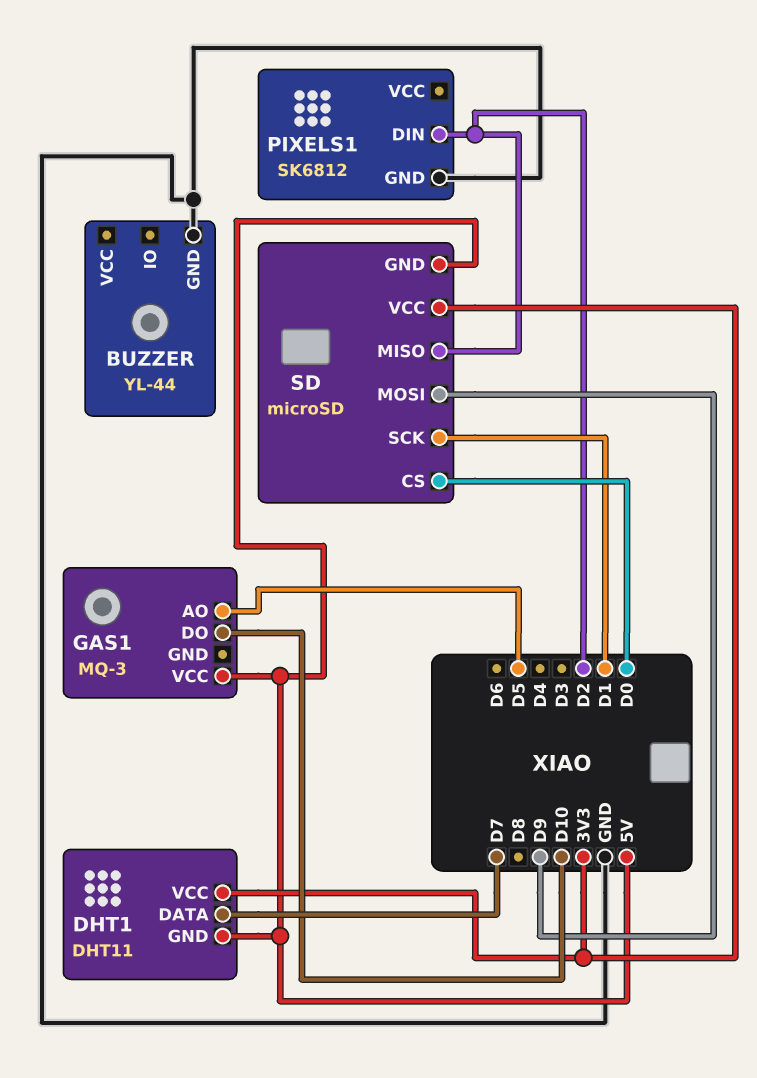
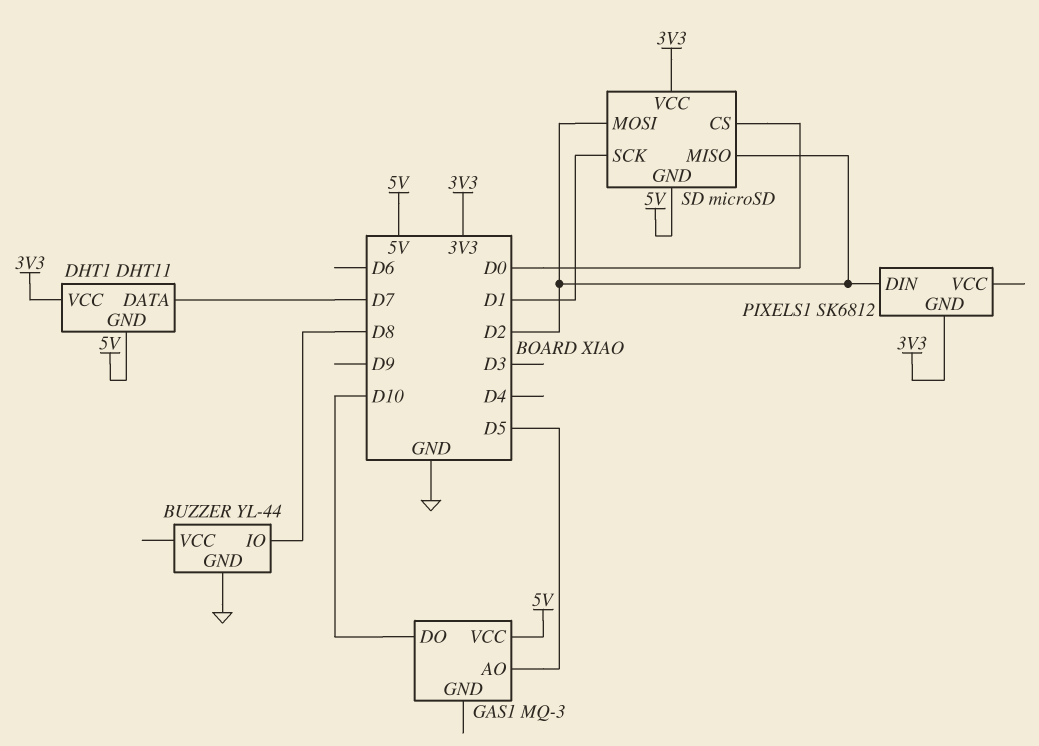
BUZZER pin IO: none -> D8
PIXELS1 pin GND: GND -> 3V3
SD pin MOSI: D9 -> D2

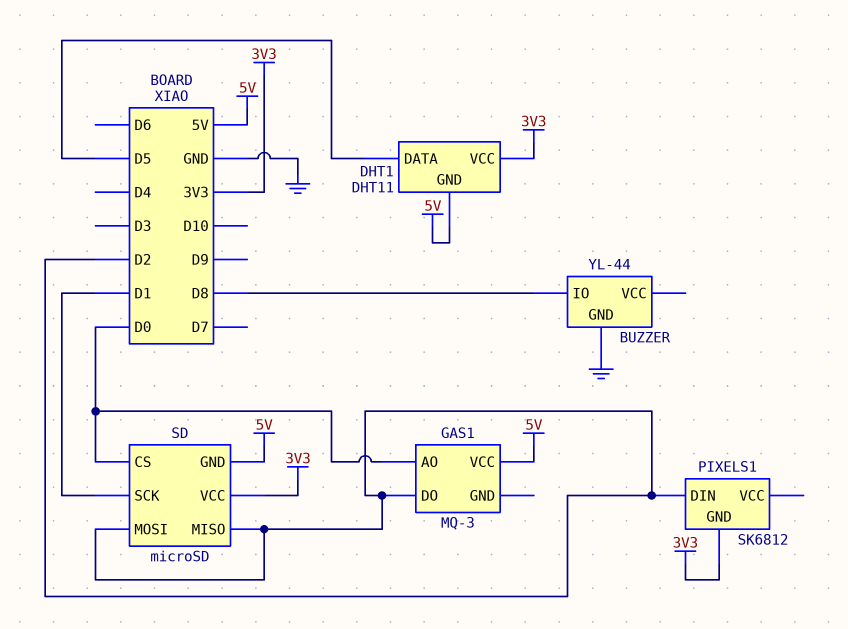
DHT1 pin DATA: D7 -> D5
GAS1 pin AO: D5 -> D0
GAS1 pin DO: D10 -> D2

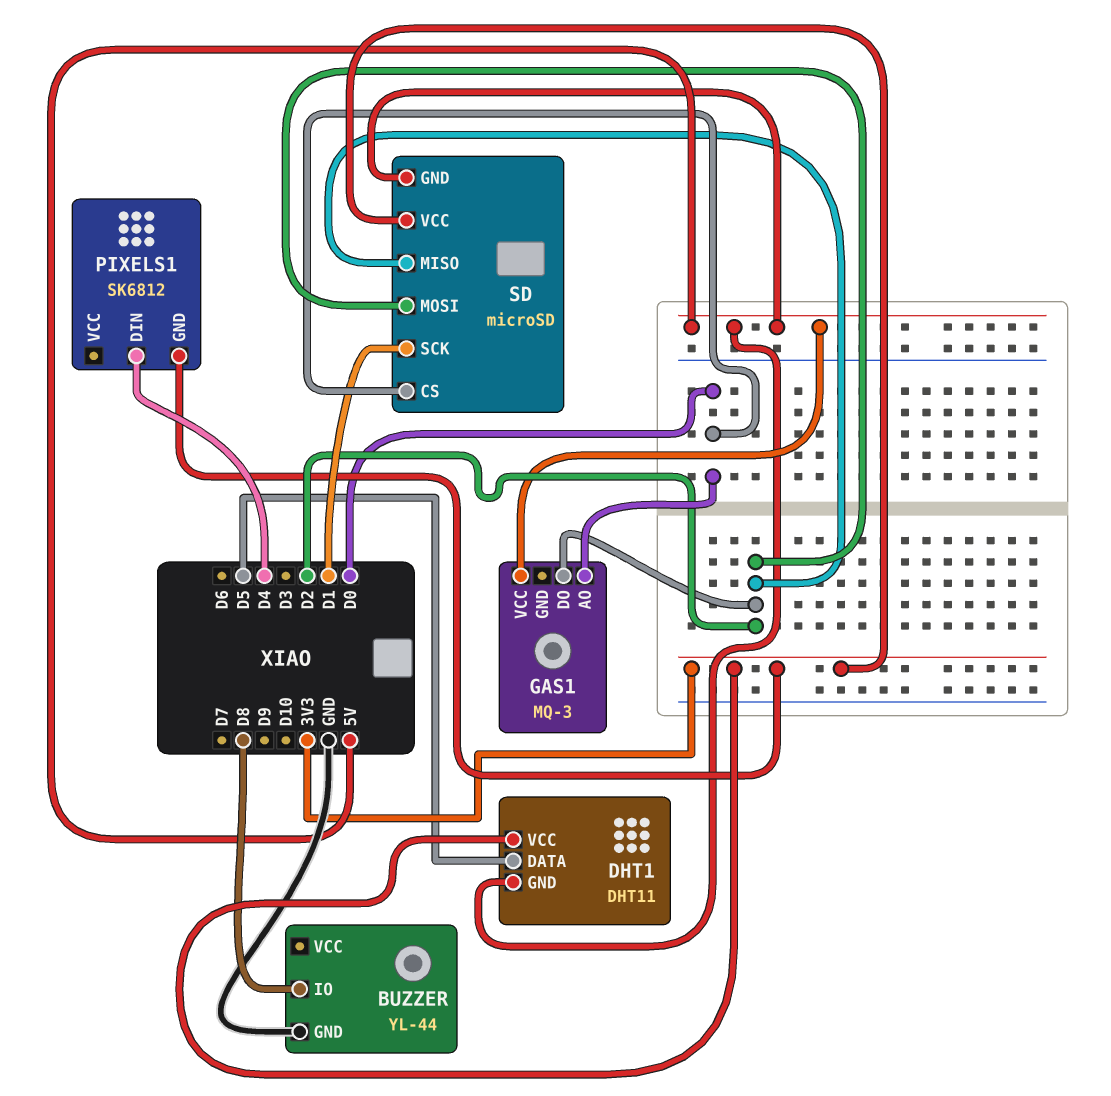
PIXELS1 pin DIN: D2 -> D4

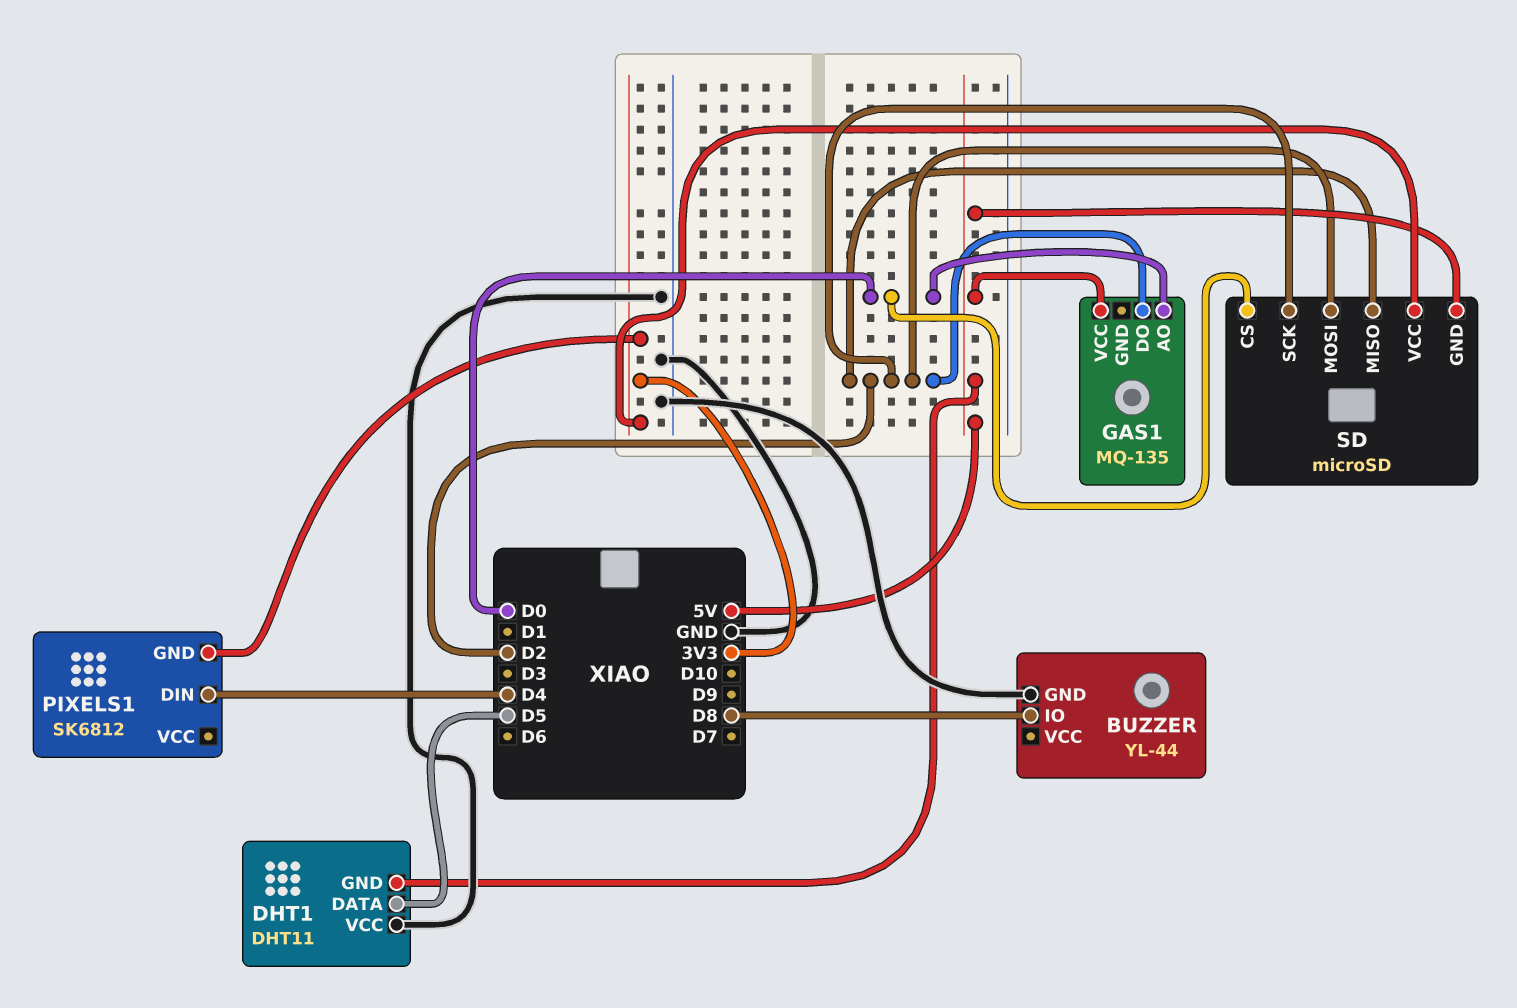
DHT1 pin VCC: 3V3 -> GND
GAS1: MQ-3 -> MQ-135
SD pin SCK: D1 -> D2

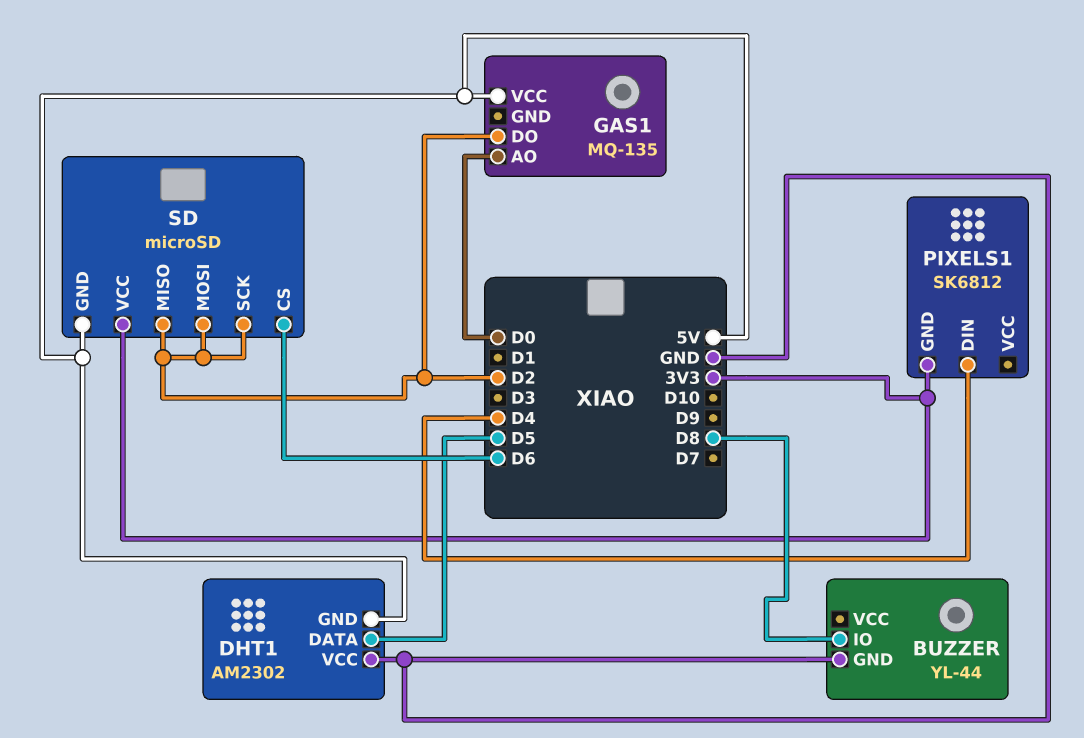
DHT1: DHT11 -> AM2302
SD pin CS: D0 -> D6

